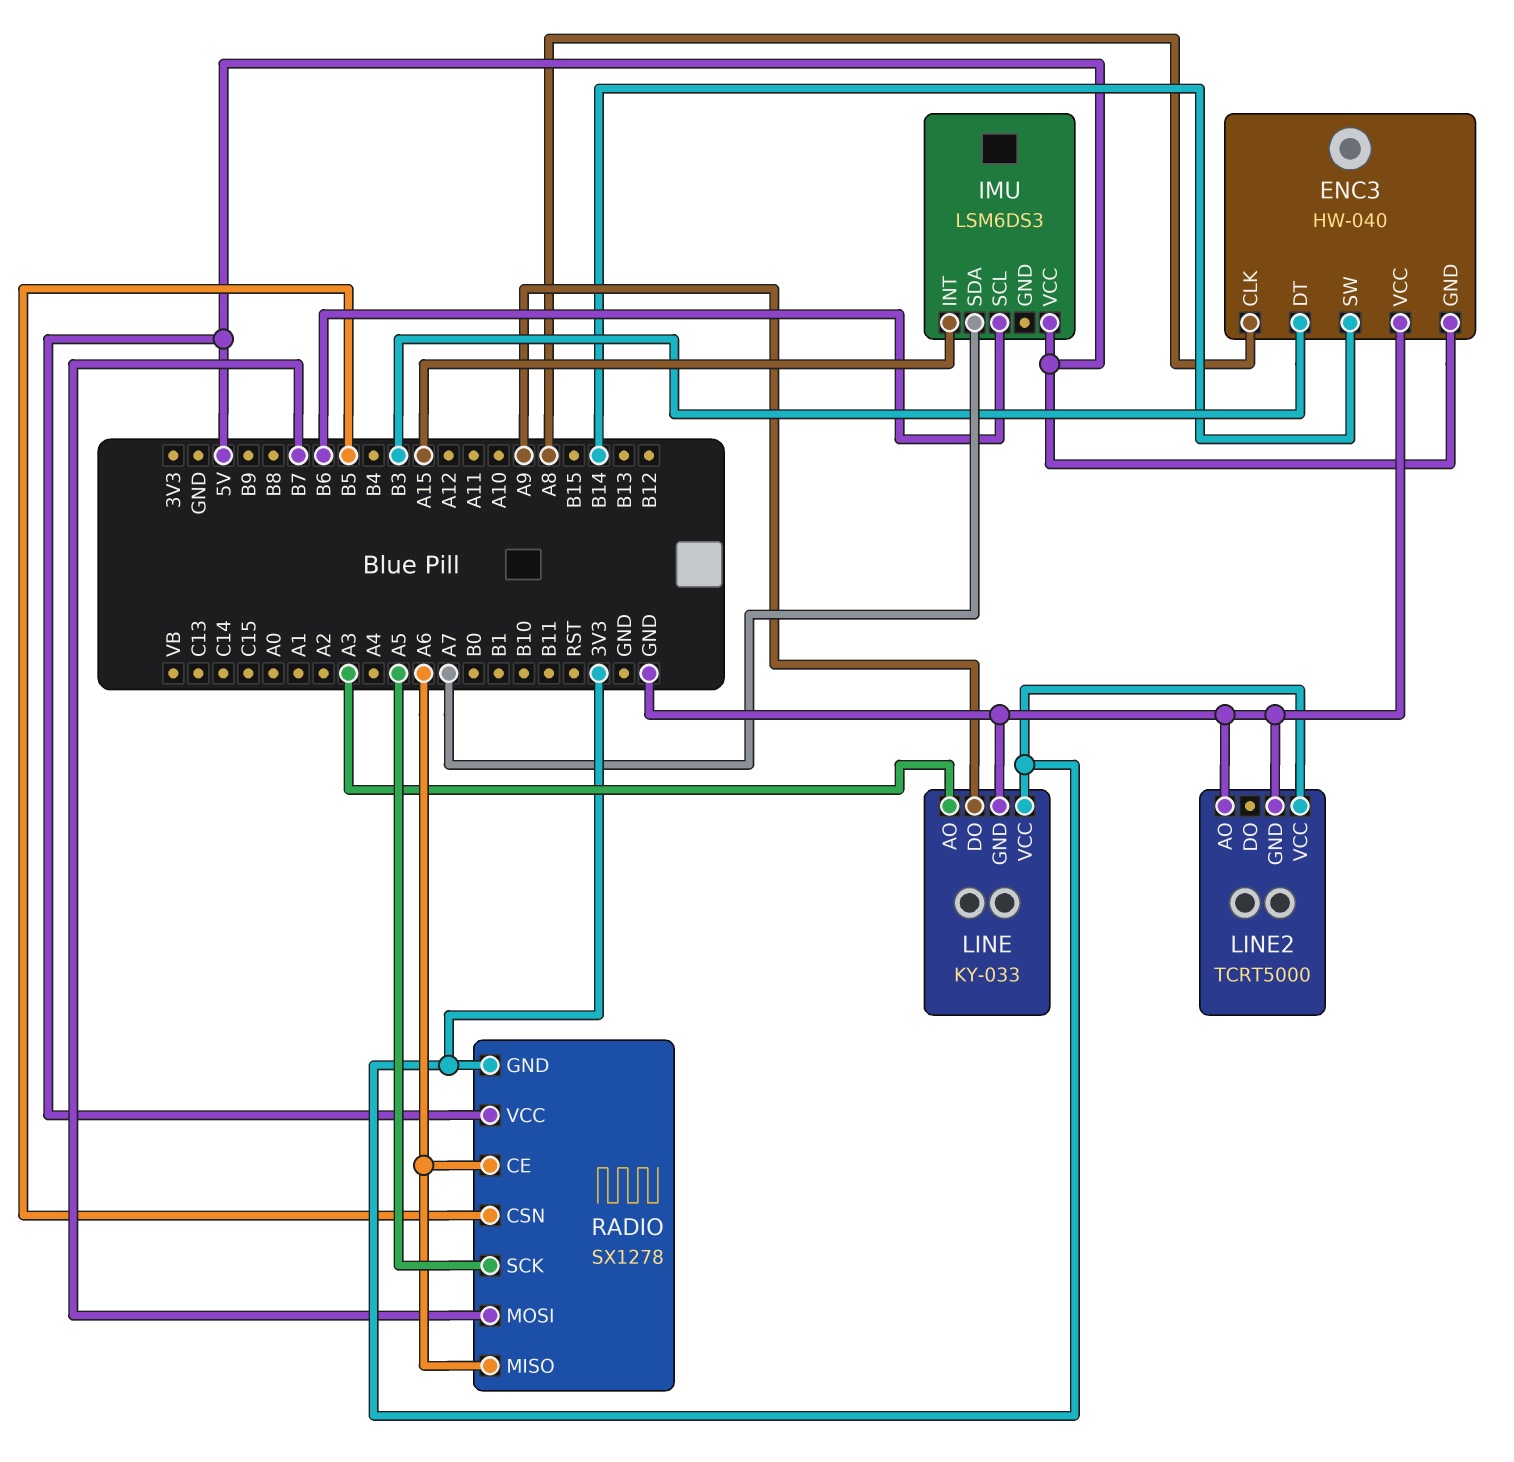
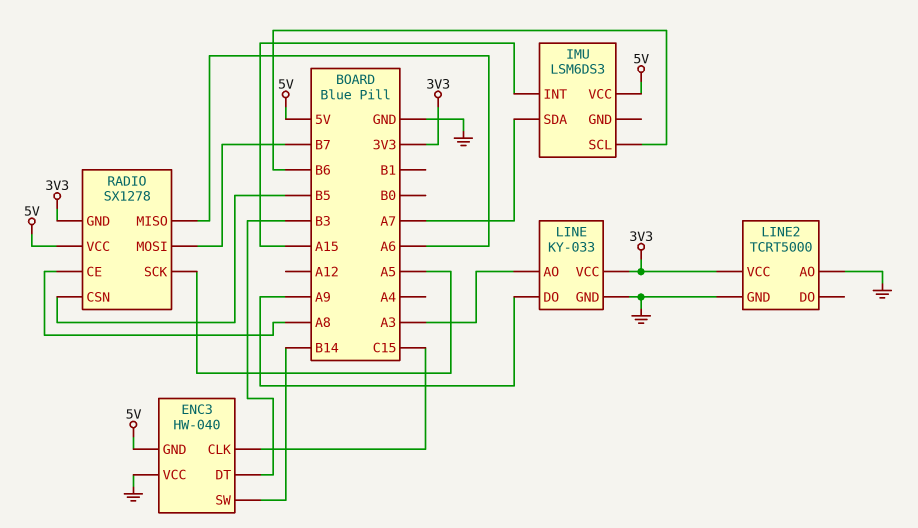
ENC3 pin CLK: A8 -> C15
RADIO pin CE: A6 -> A8

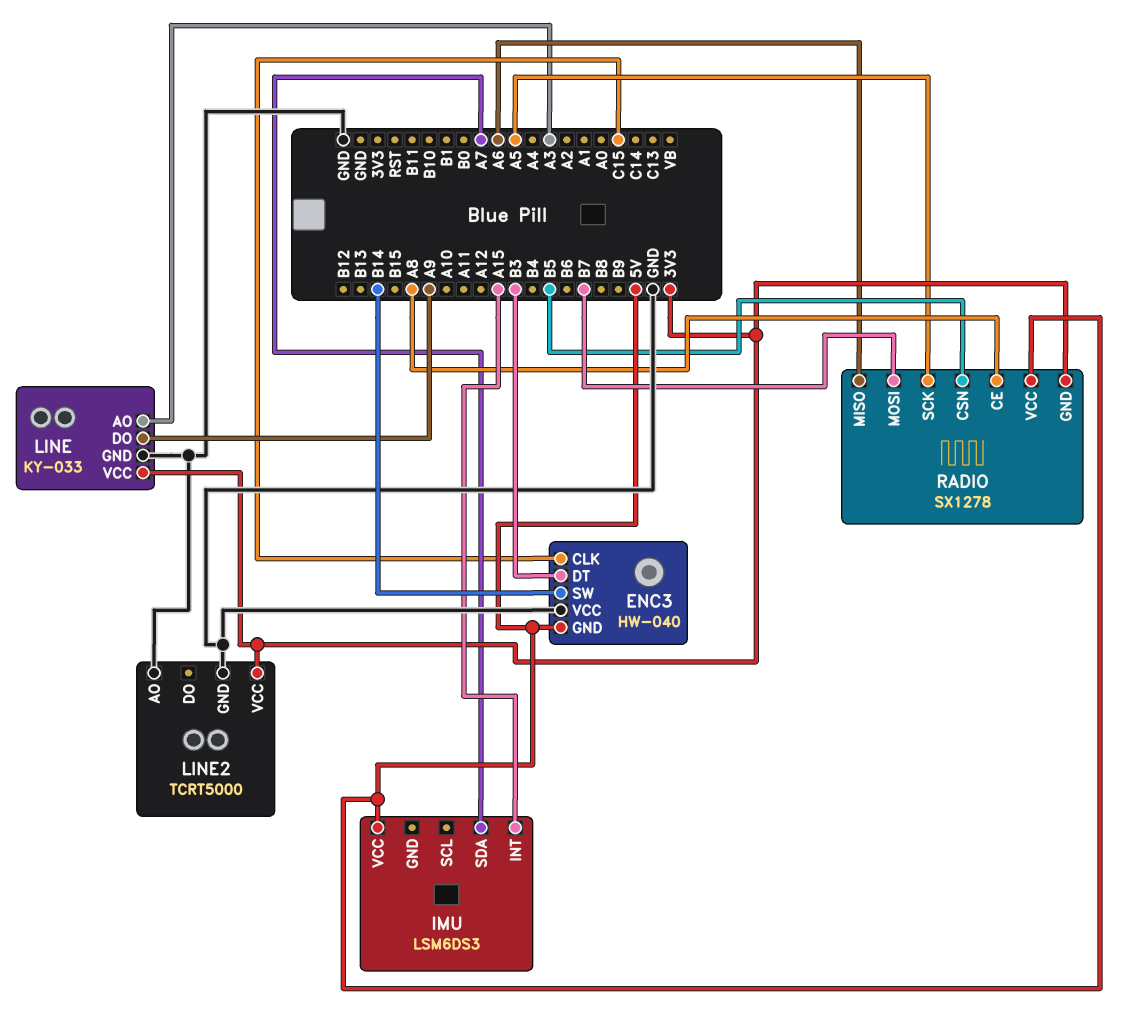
IMU pin SCL: B6 -> none

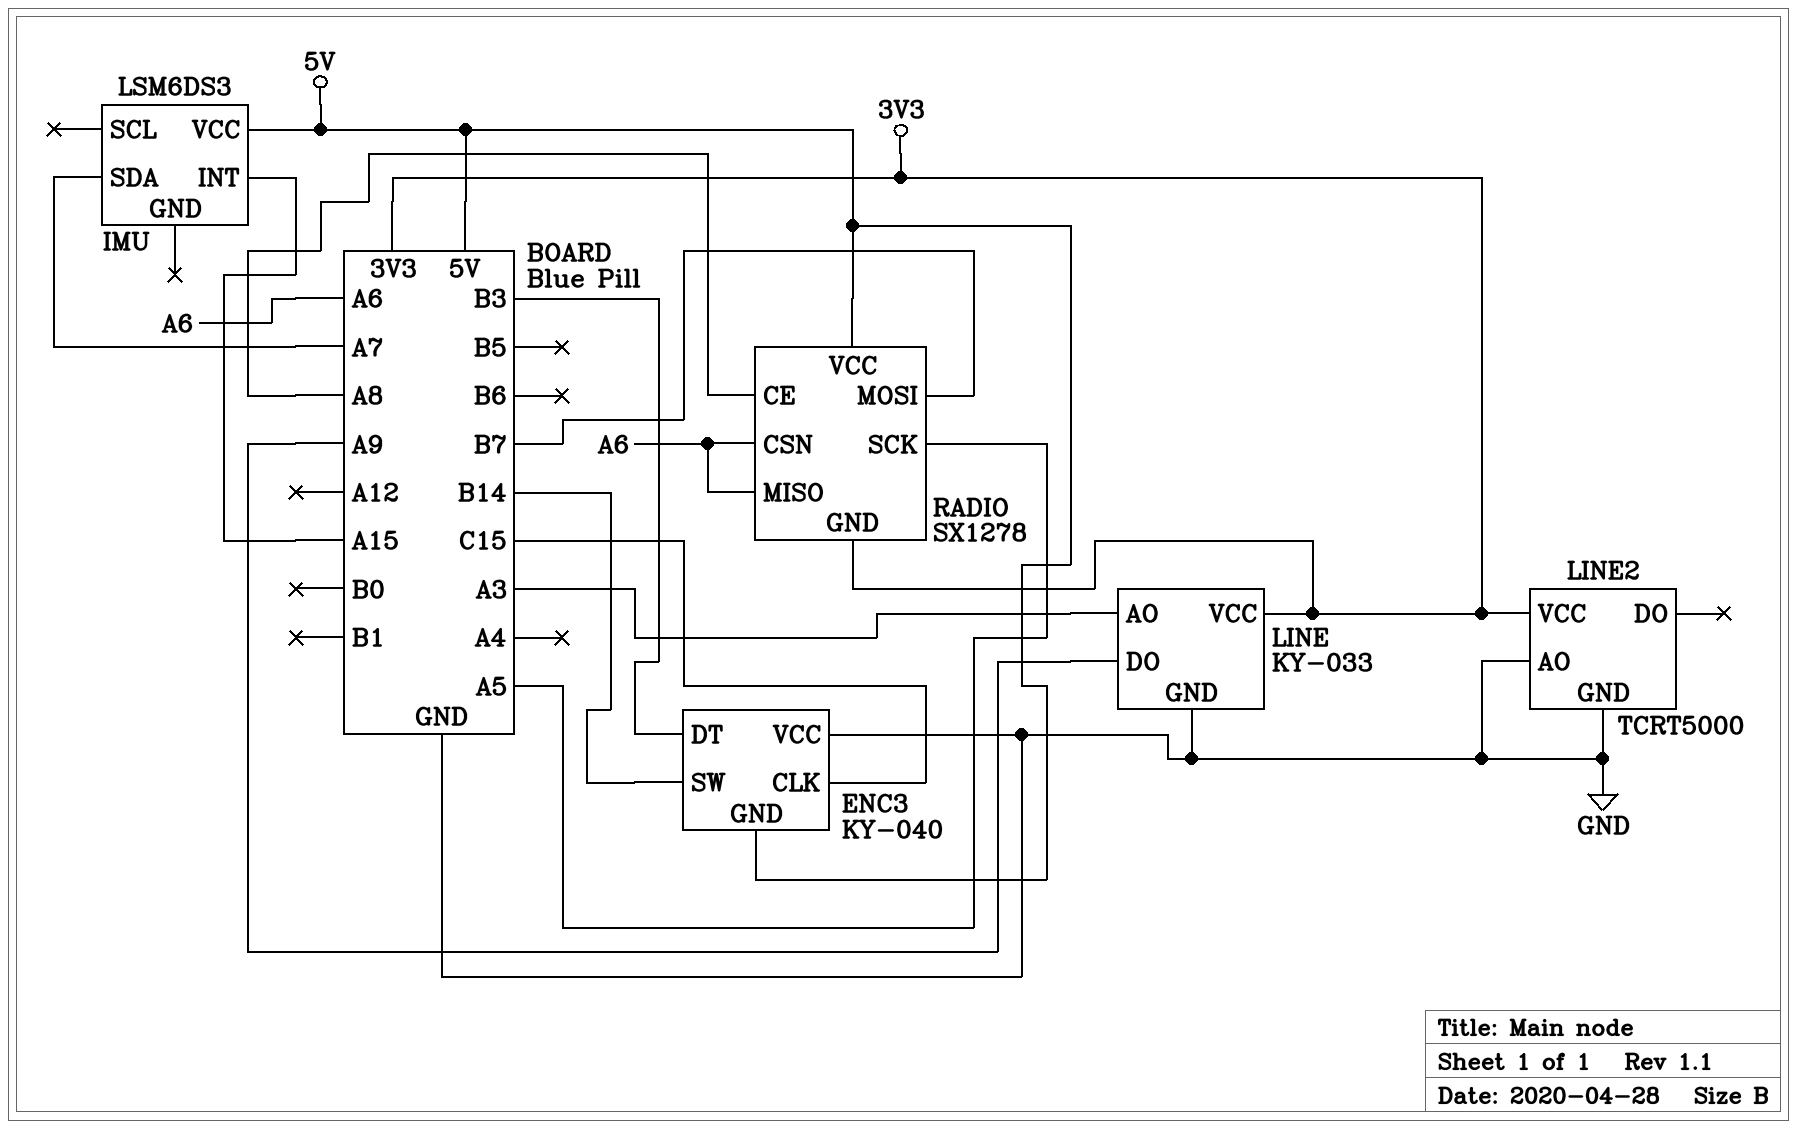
ENC3: HW-040 -> KY-040
RADIO pin CSN: B5 -> A6

